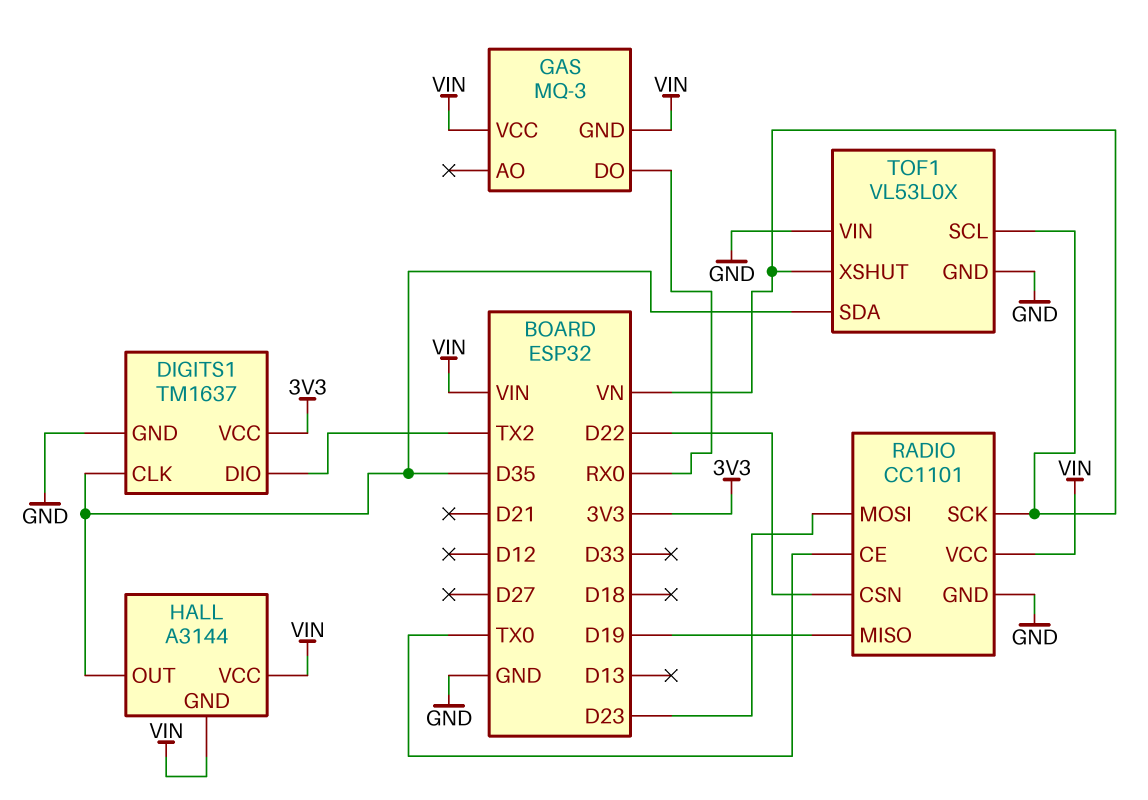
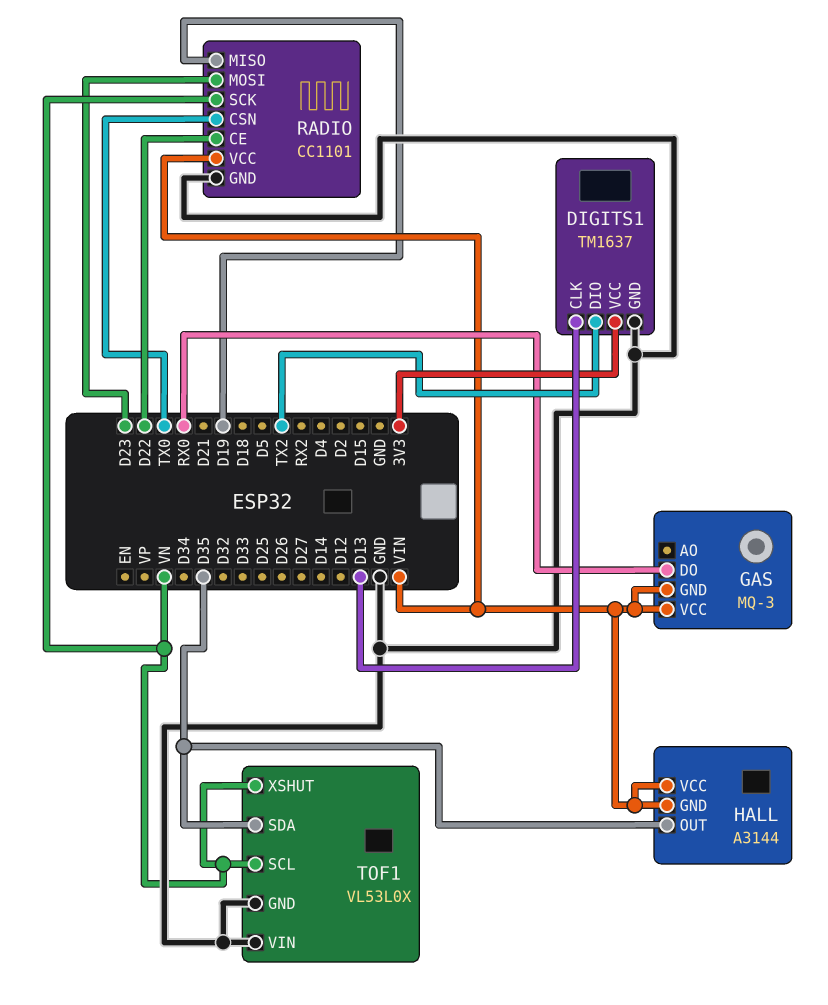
DIGITS1 pin CLK: D35 -> D13
RADIO pin CE: TX0 -> D22
RADIO pin CSN: D22 -> TX0

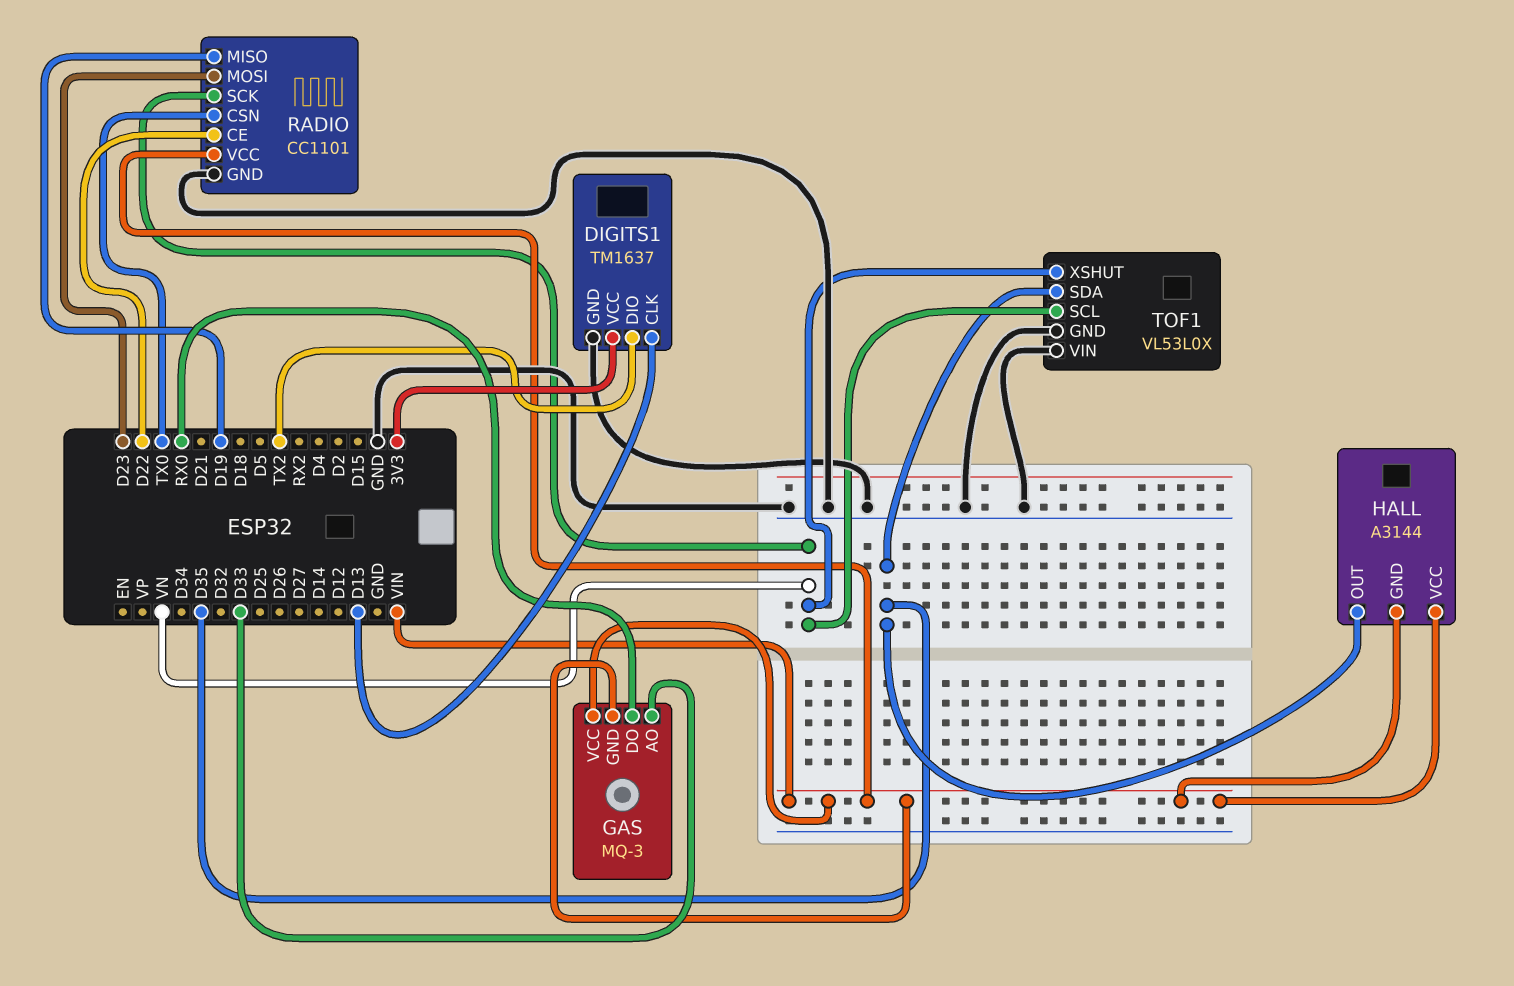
GAS pin AO: none -> D33

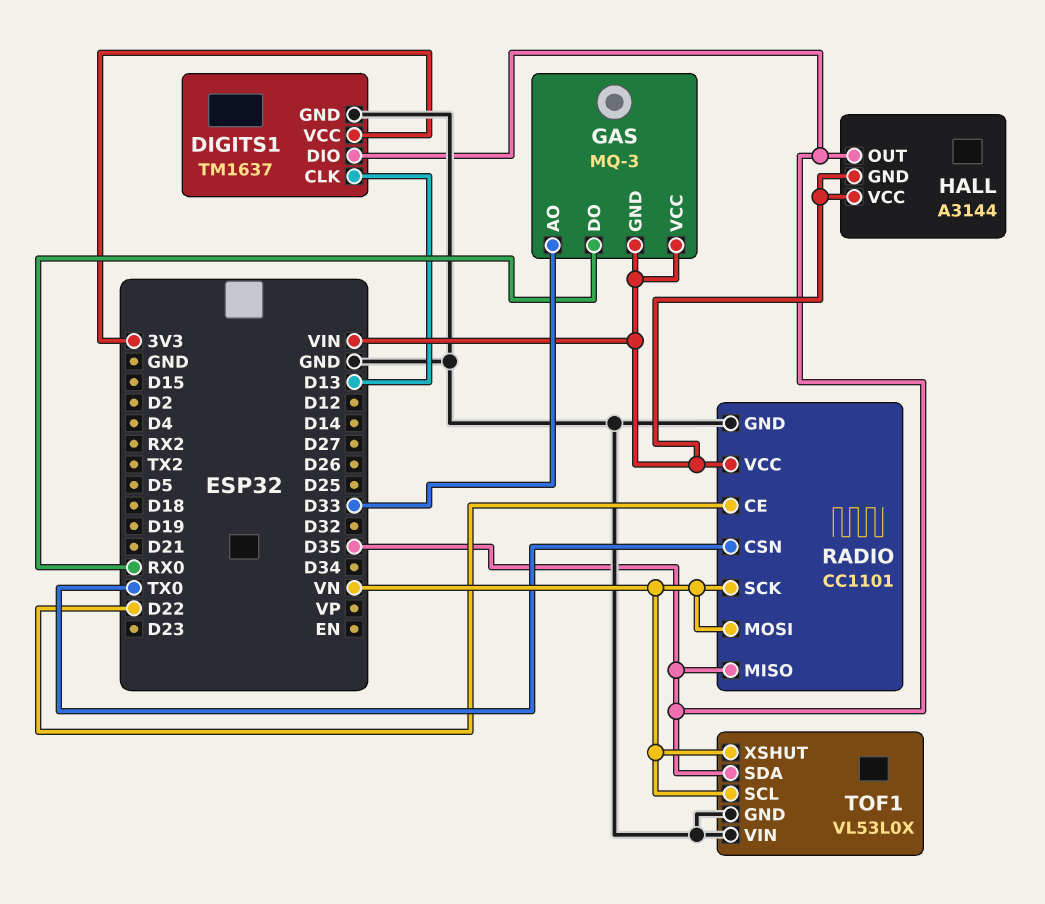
DIGITS1 pin DIO: TX2 -> D35
RADIO pin MISO: D19 -> D35
RADIO pin MOSI: D23 -> VN

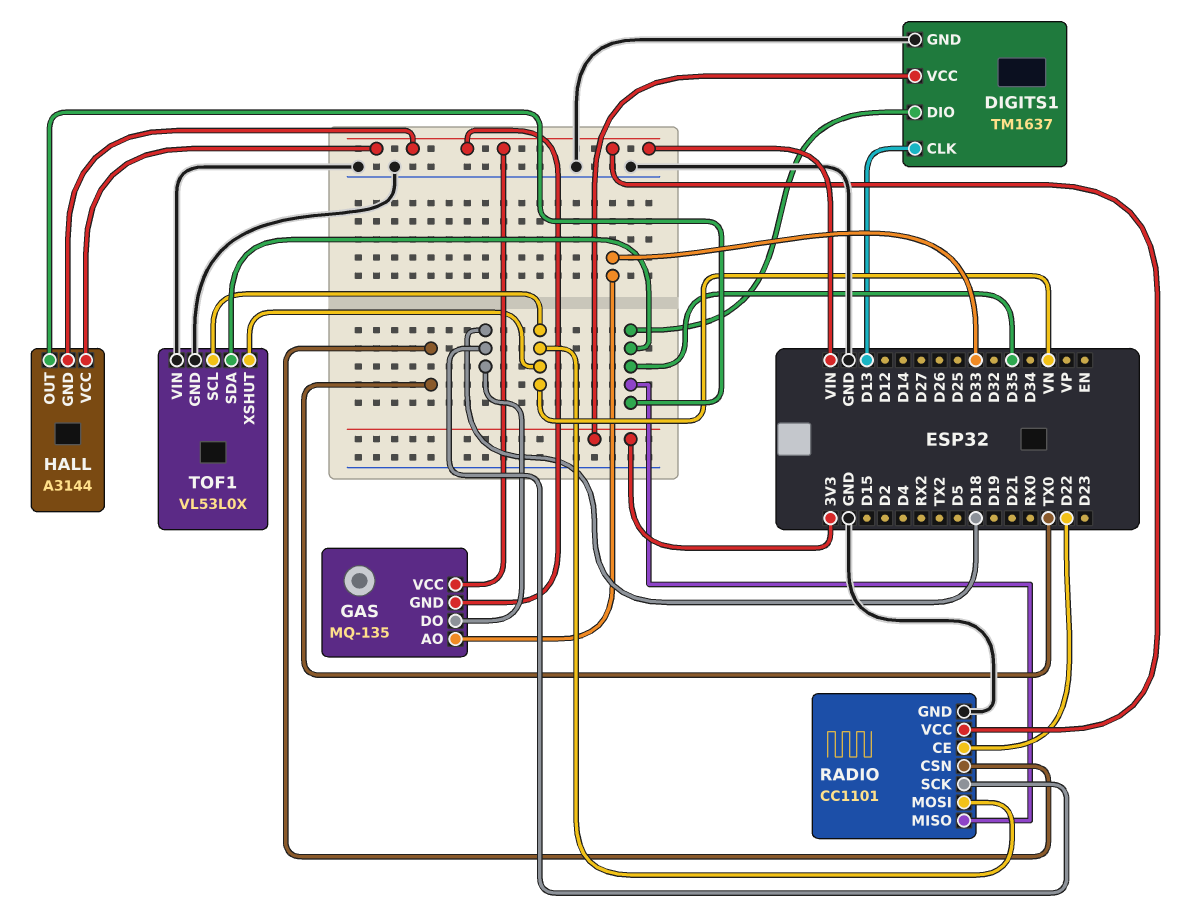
GAS: MQ-3 -> MQ-135
GAS pin DO: RX0 -> D18
RADIO pin SCK: VN -> D18

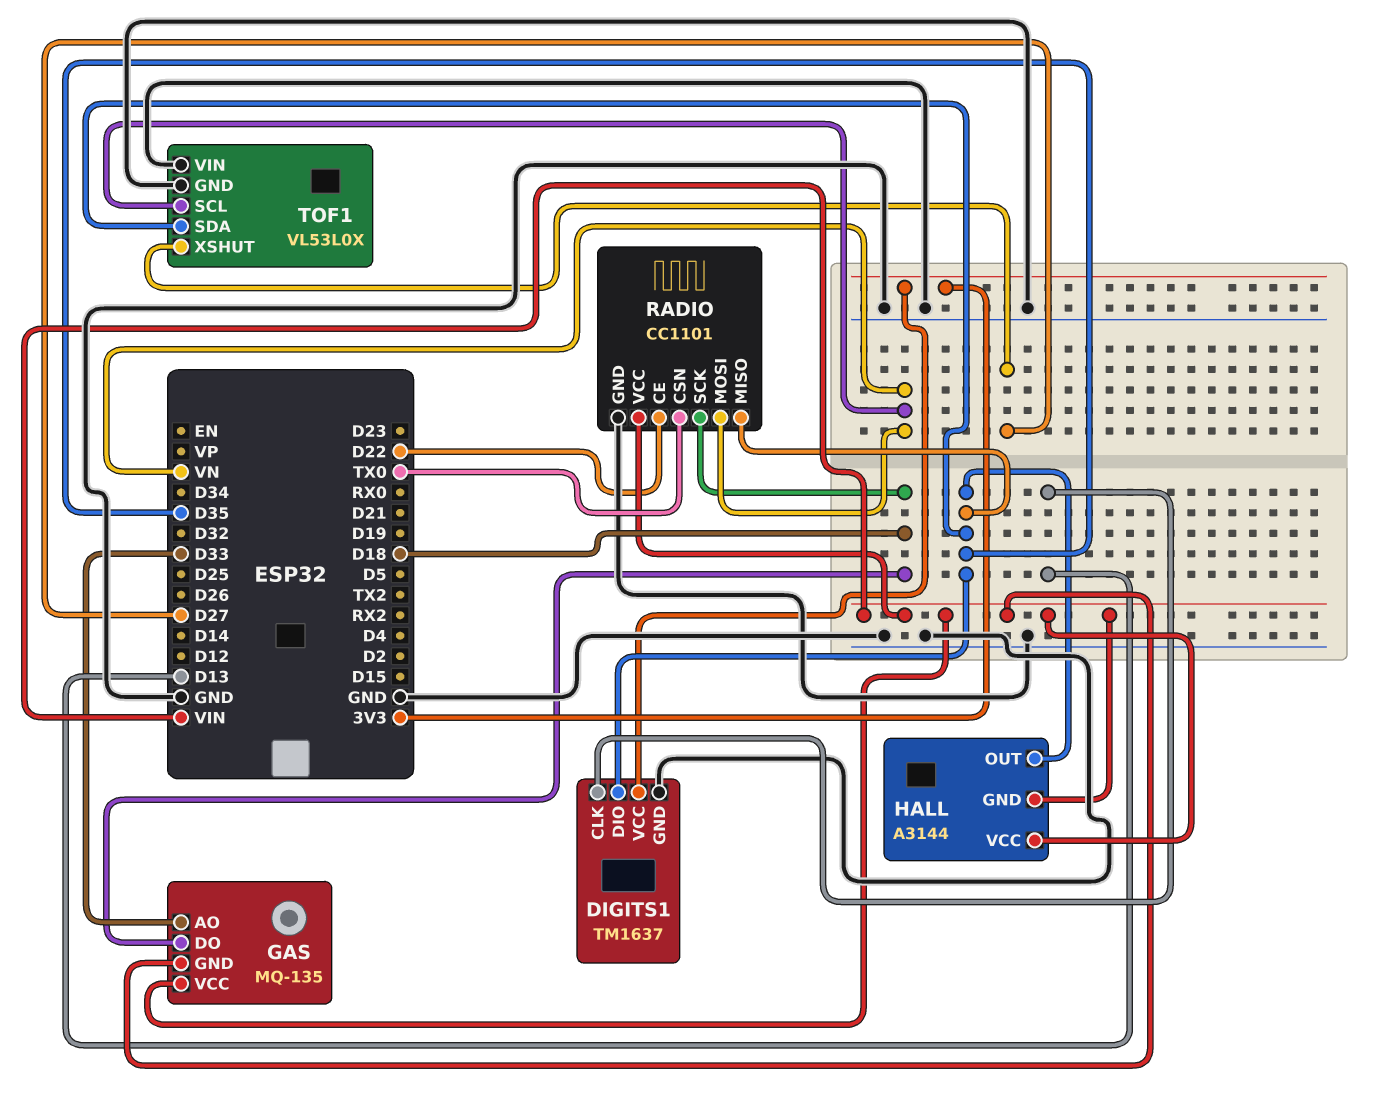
TOF1 pin XSHUT: VN -> D27

